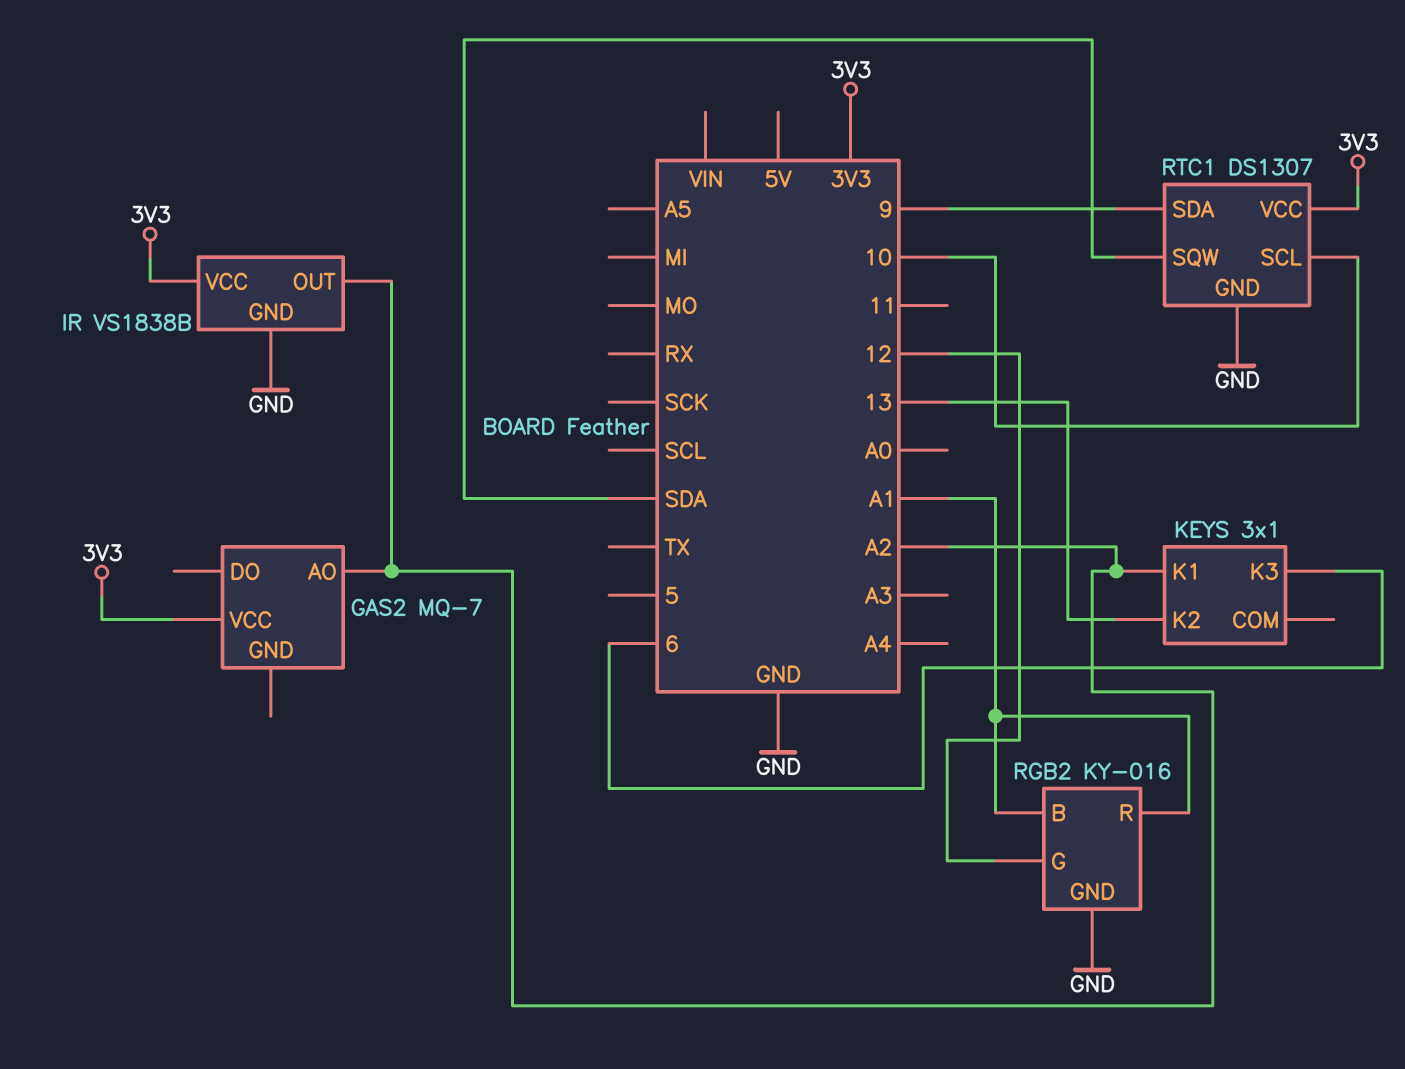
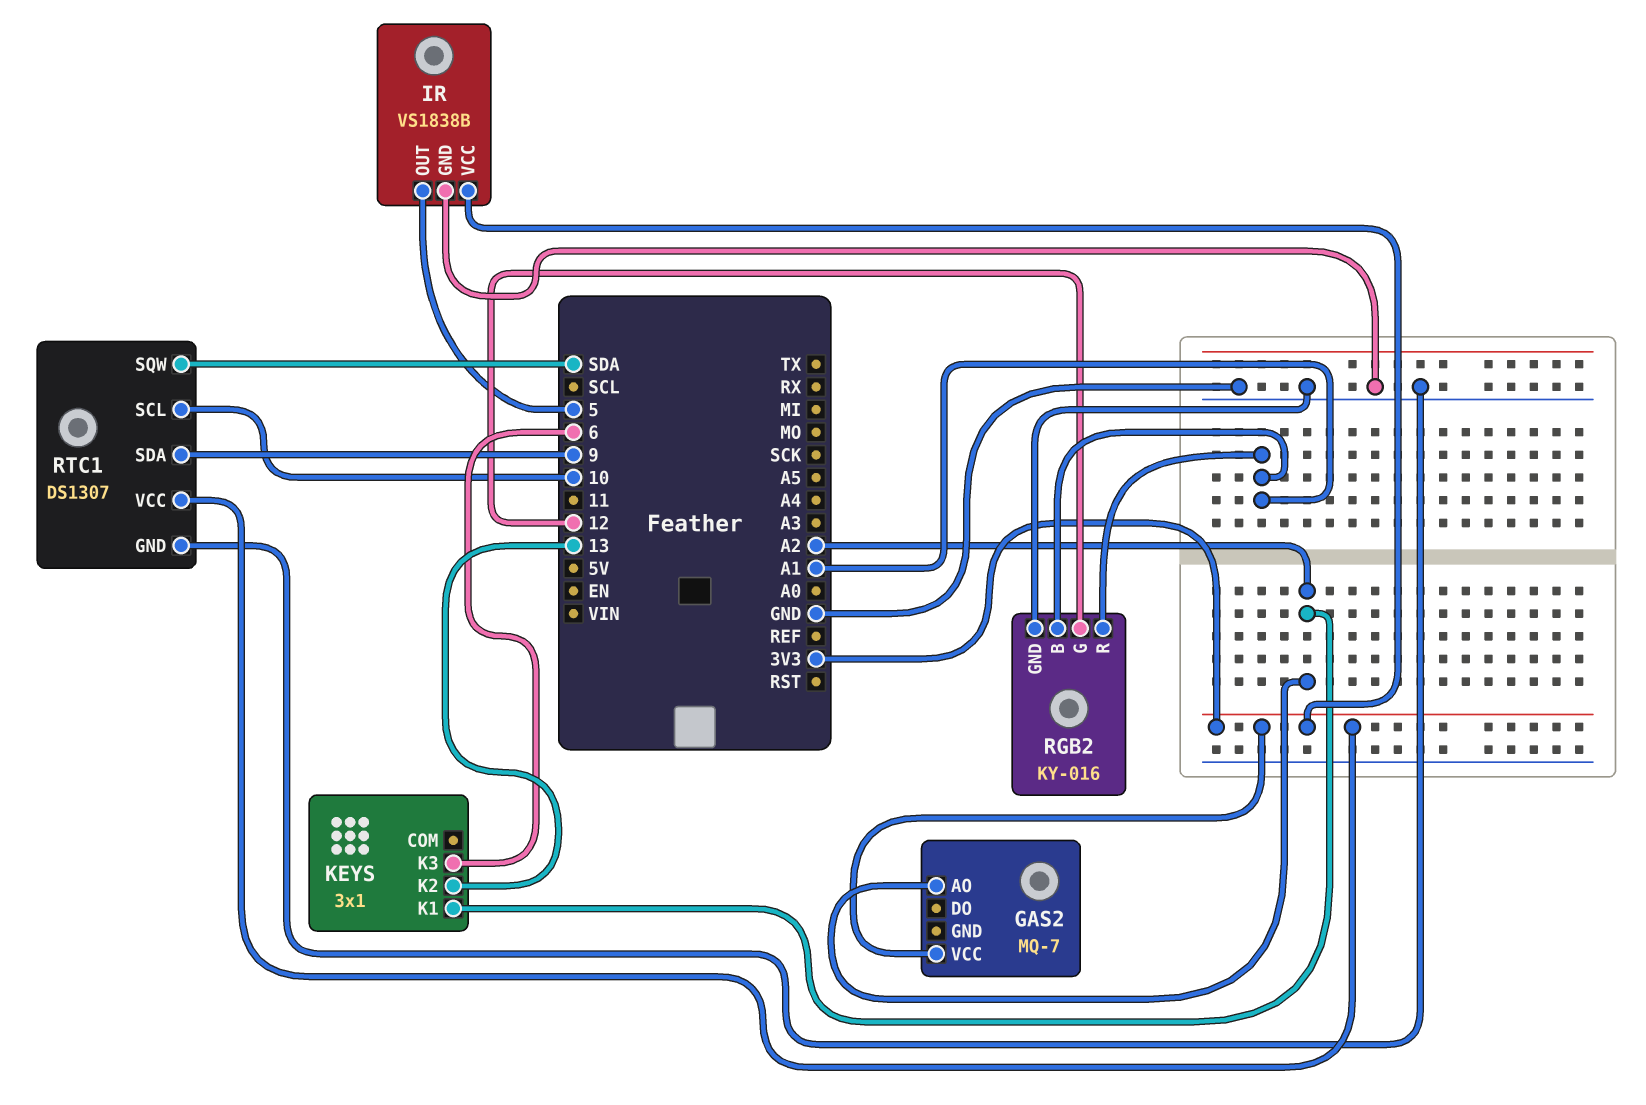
IR pin OUT: A2 -> 5

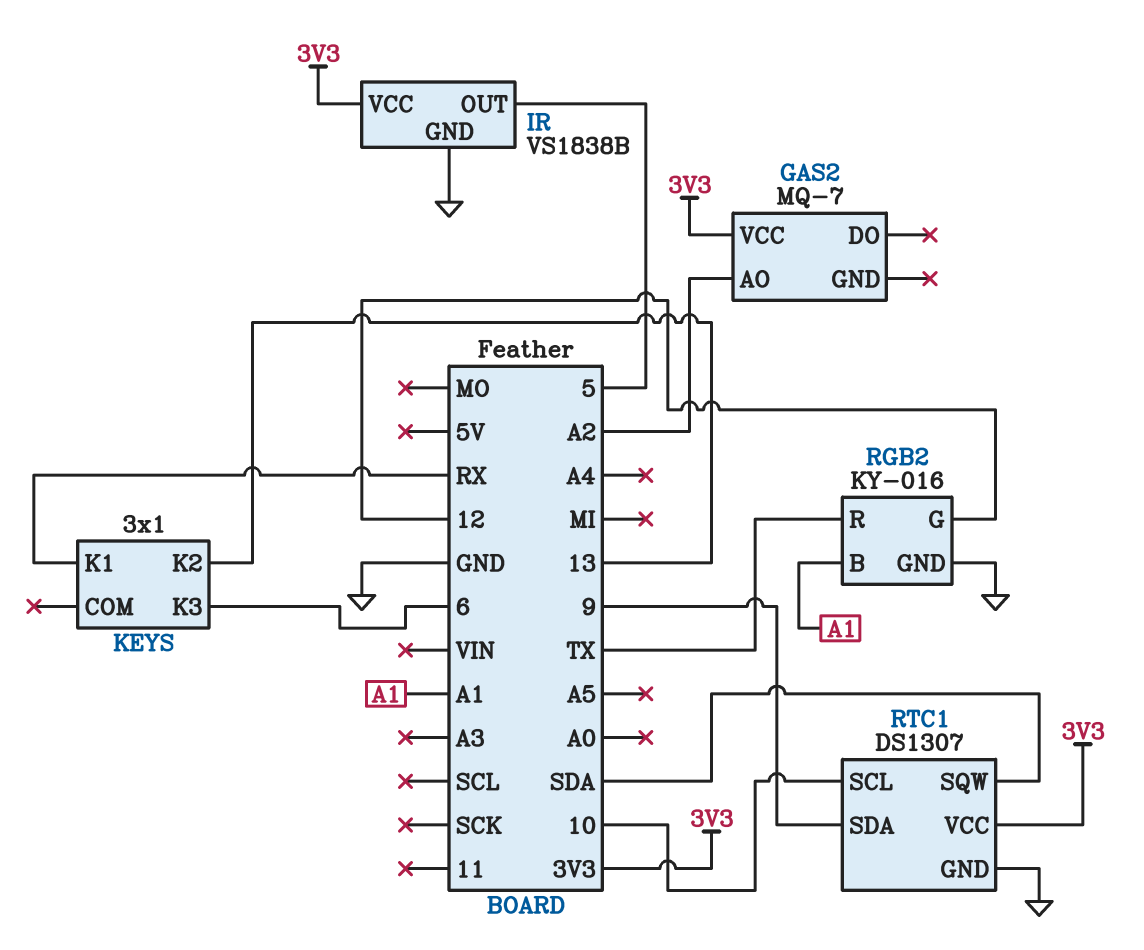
KEYS pin K1: A2 -> RX
RGB2 pin R: A1 -> TX

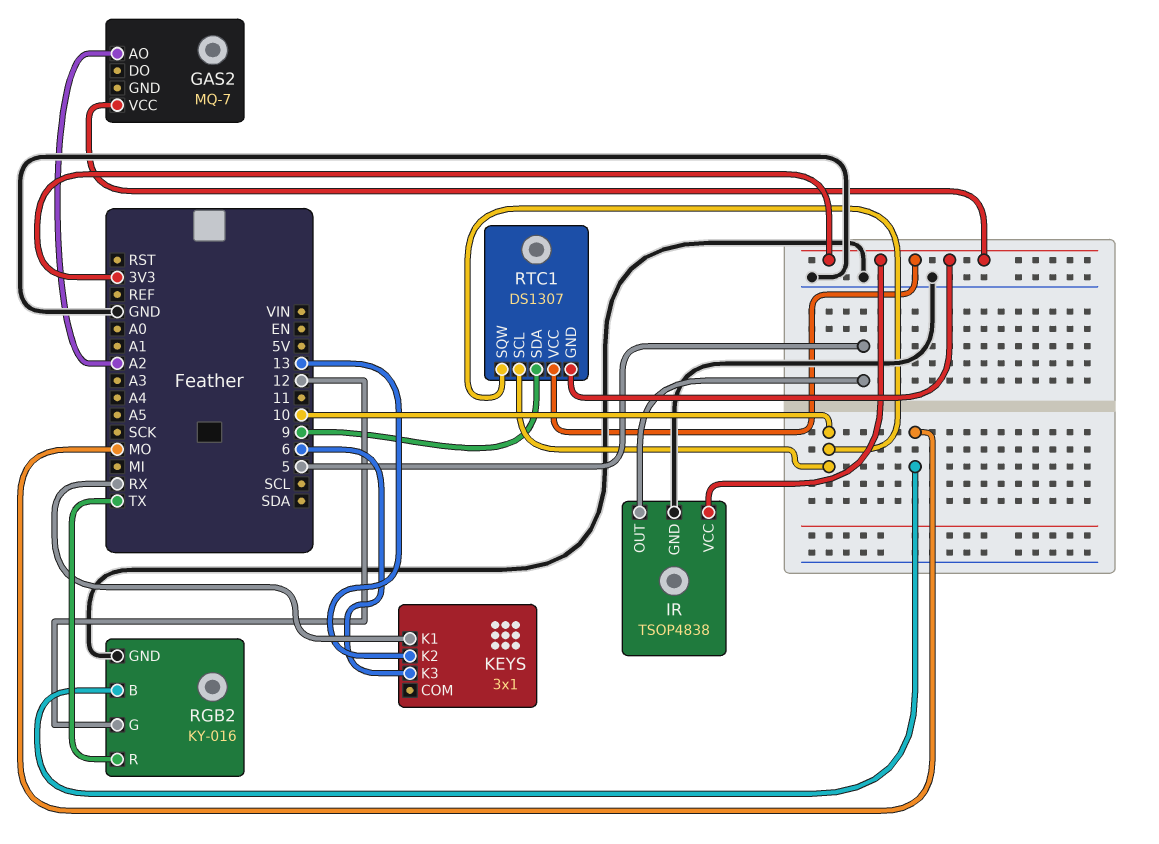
IR: VS1838B -> TSOP4838
RGB2 pin B: A1 -> MO
RTC1 pin GND: GND -> 3V3
RTC1 pin SQW: SDA -> 10

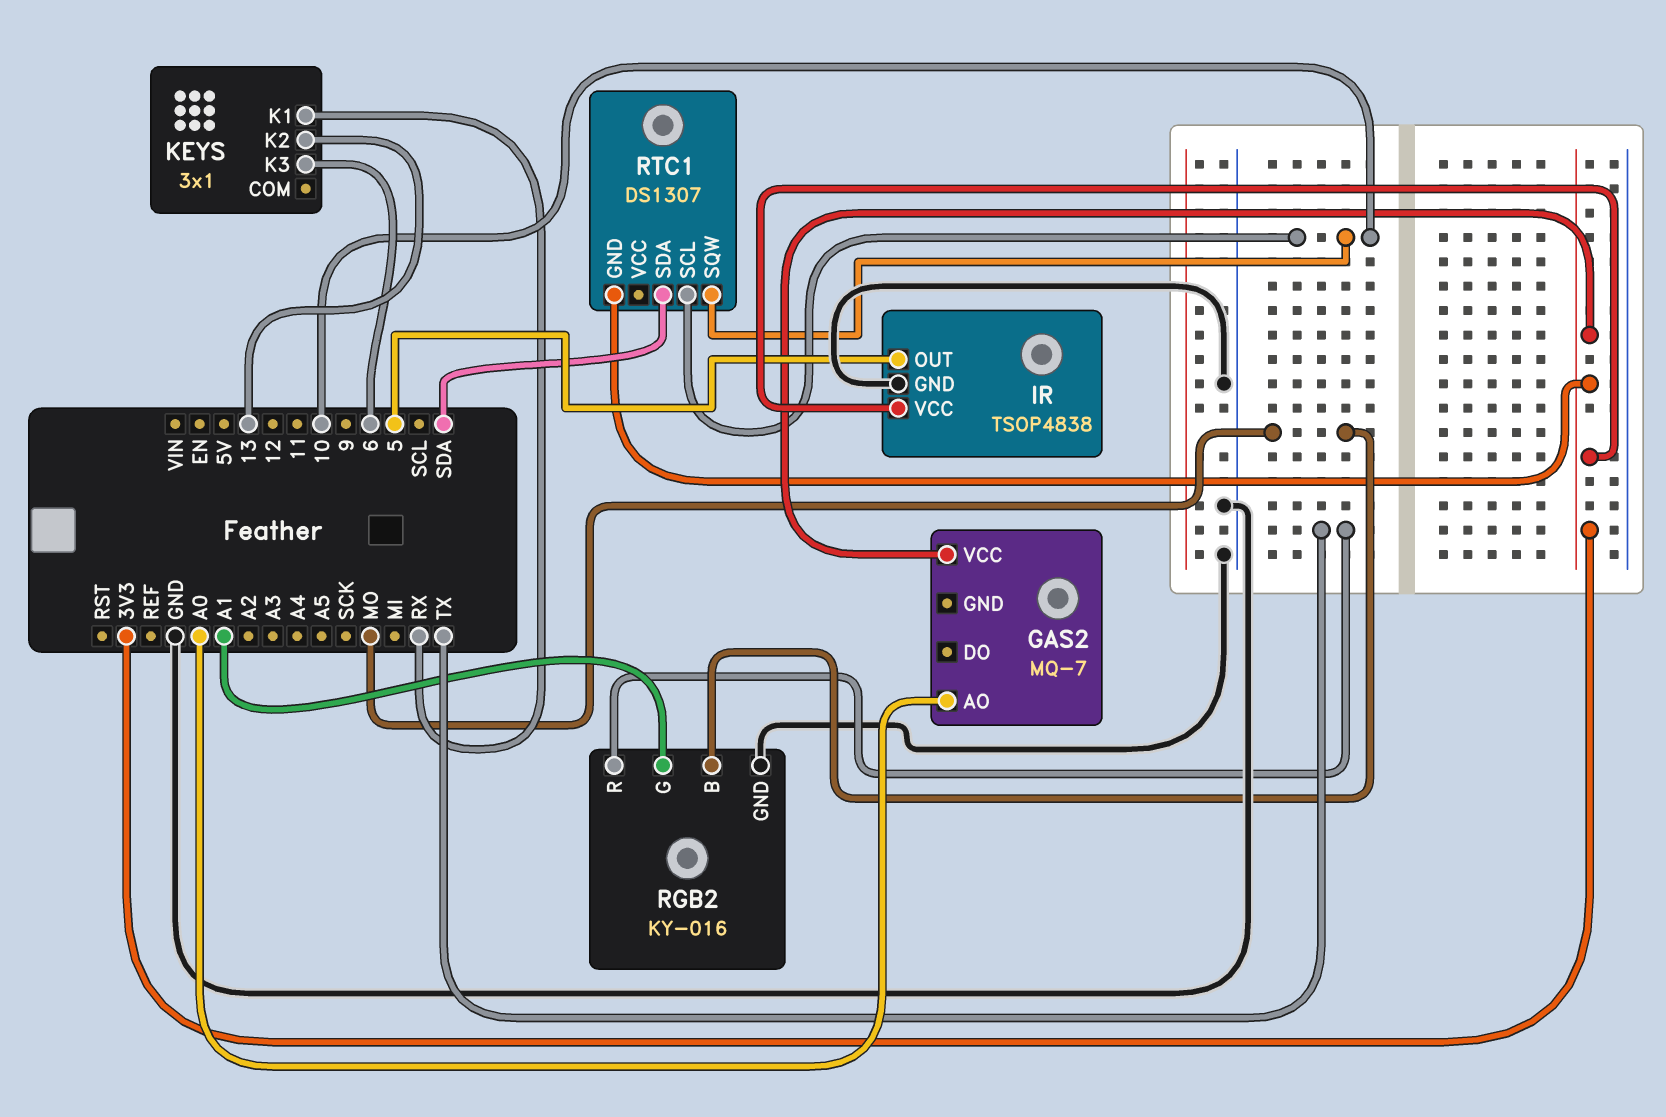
GAS2 pin AO: A2 -> A0
RGB2 pin G: 12 -> A1
RTC1 pin SDA: 9 -> SDA
RTC1 pin VCC: 3V3 -> none

